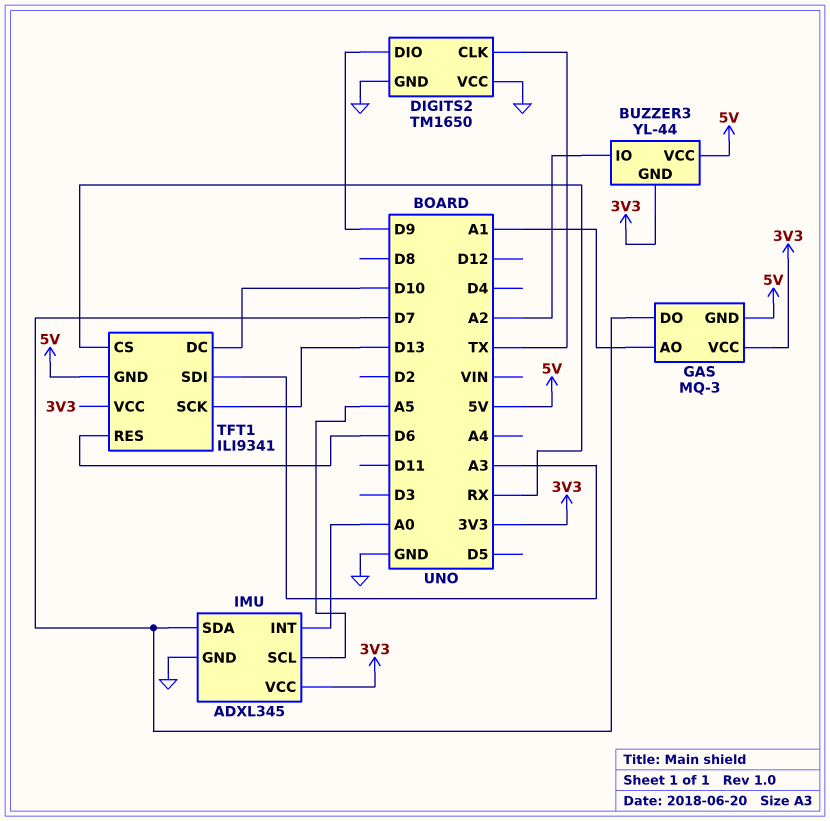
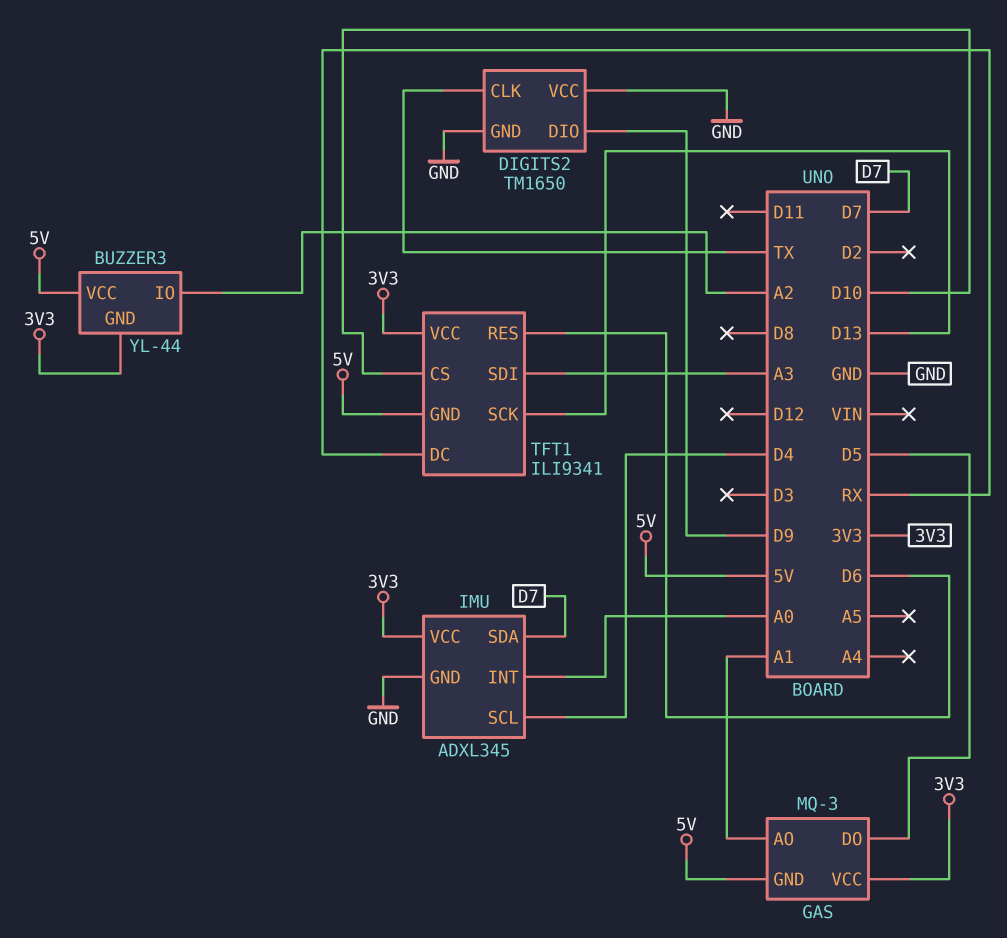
GAS pin DO: D7 -> D5
IMU pin SCL: A5 -> D4
TFT1 pin CS: RX -> D10
TFT1 pin DC: D10 -> RX

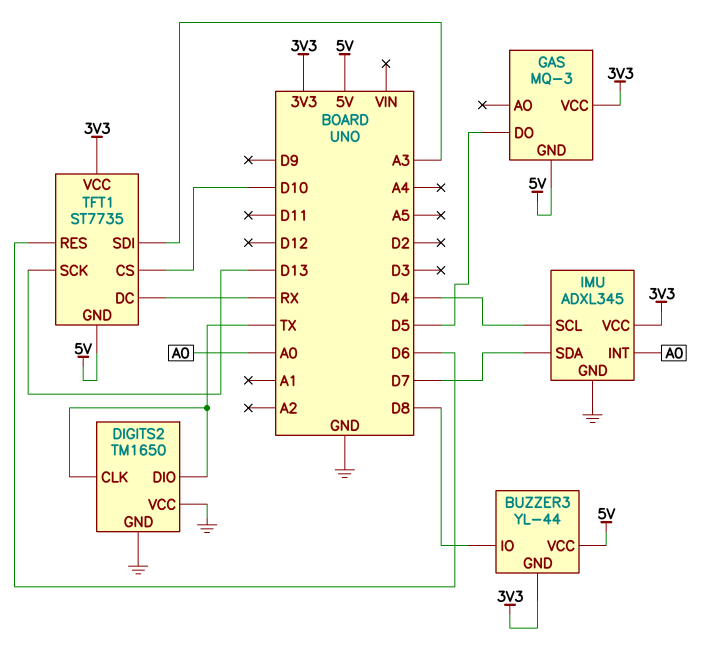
BUZZER3 pin IO: A2 -> D8
DIGITS2 pin DIO: D9 -> TX
GAS pin AO: A1 -> none
TFT1: ILI9341 -> ST7735

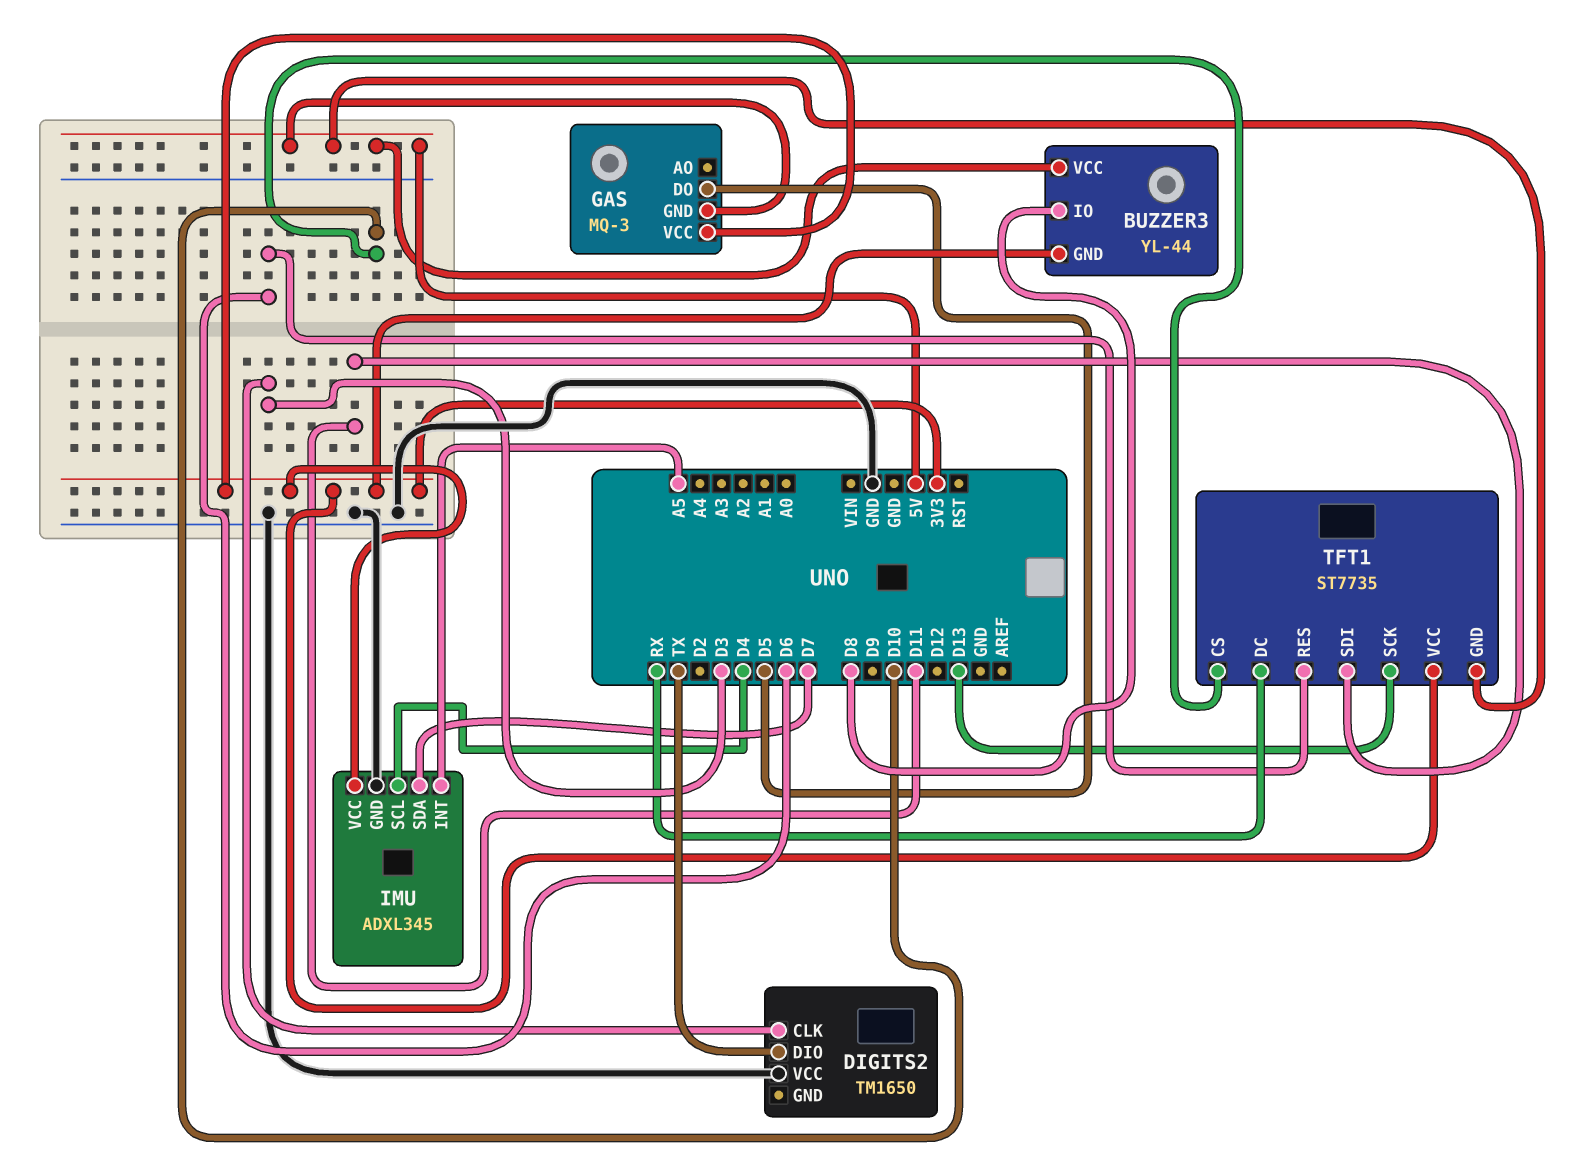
DIGITS2 pin CLK: TX -> D3
DIGITS2 pin GND: GND -> none
IMU pin INT: A0 -> A5
TFT1 pin SDI: A3 -> D11

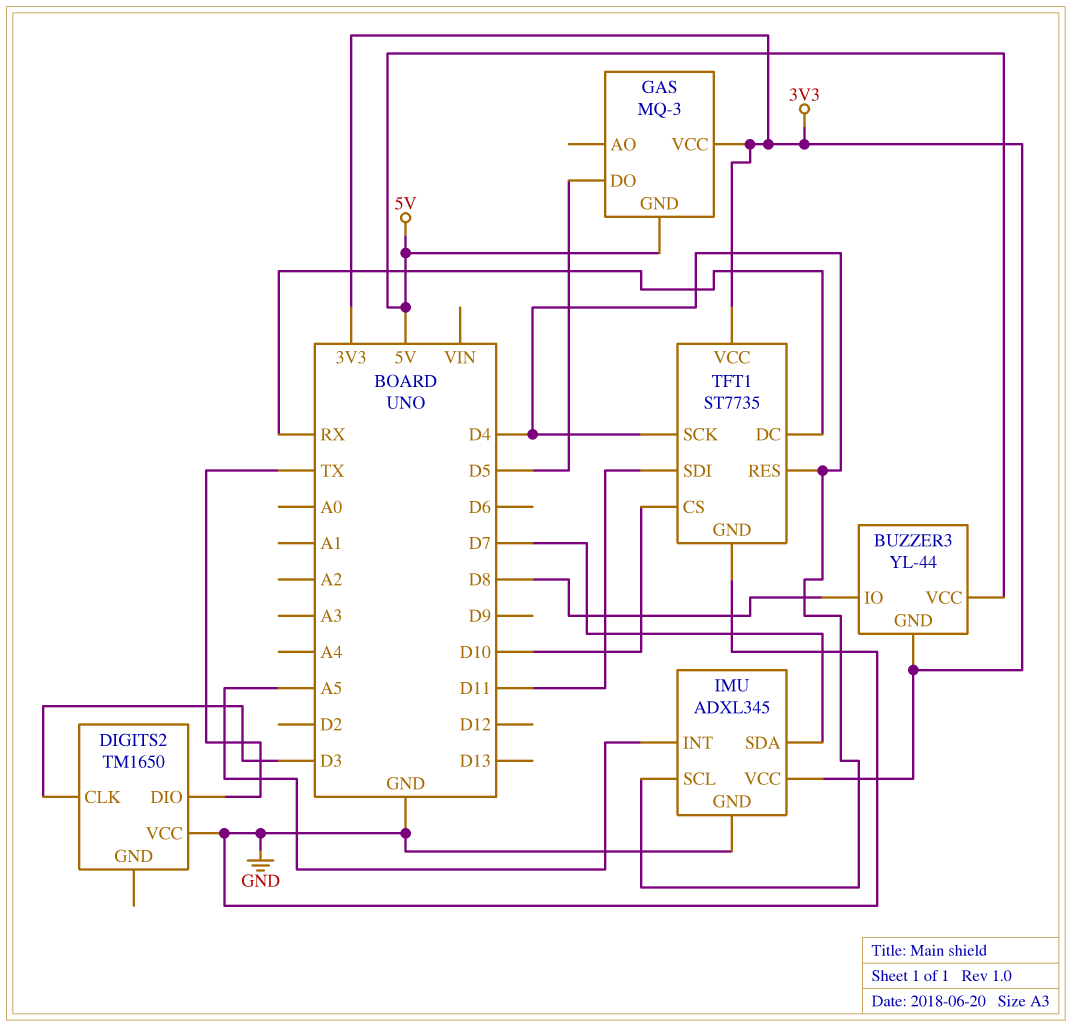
TFT1 pin GND: 5V -> GND
TFT1 pin RES: D6 -> D4
TFT1 pin SCK: D13 -> D4

